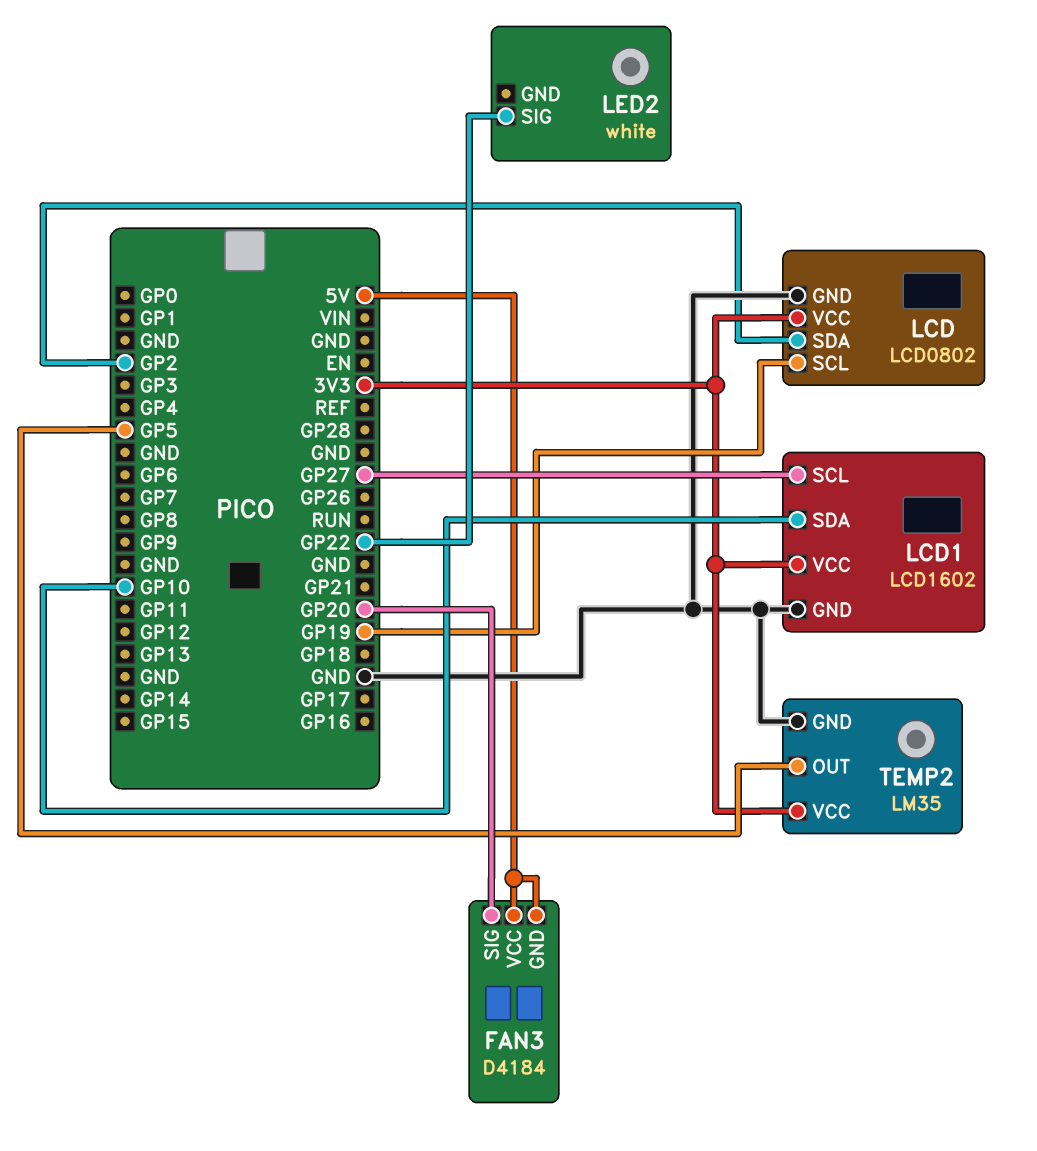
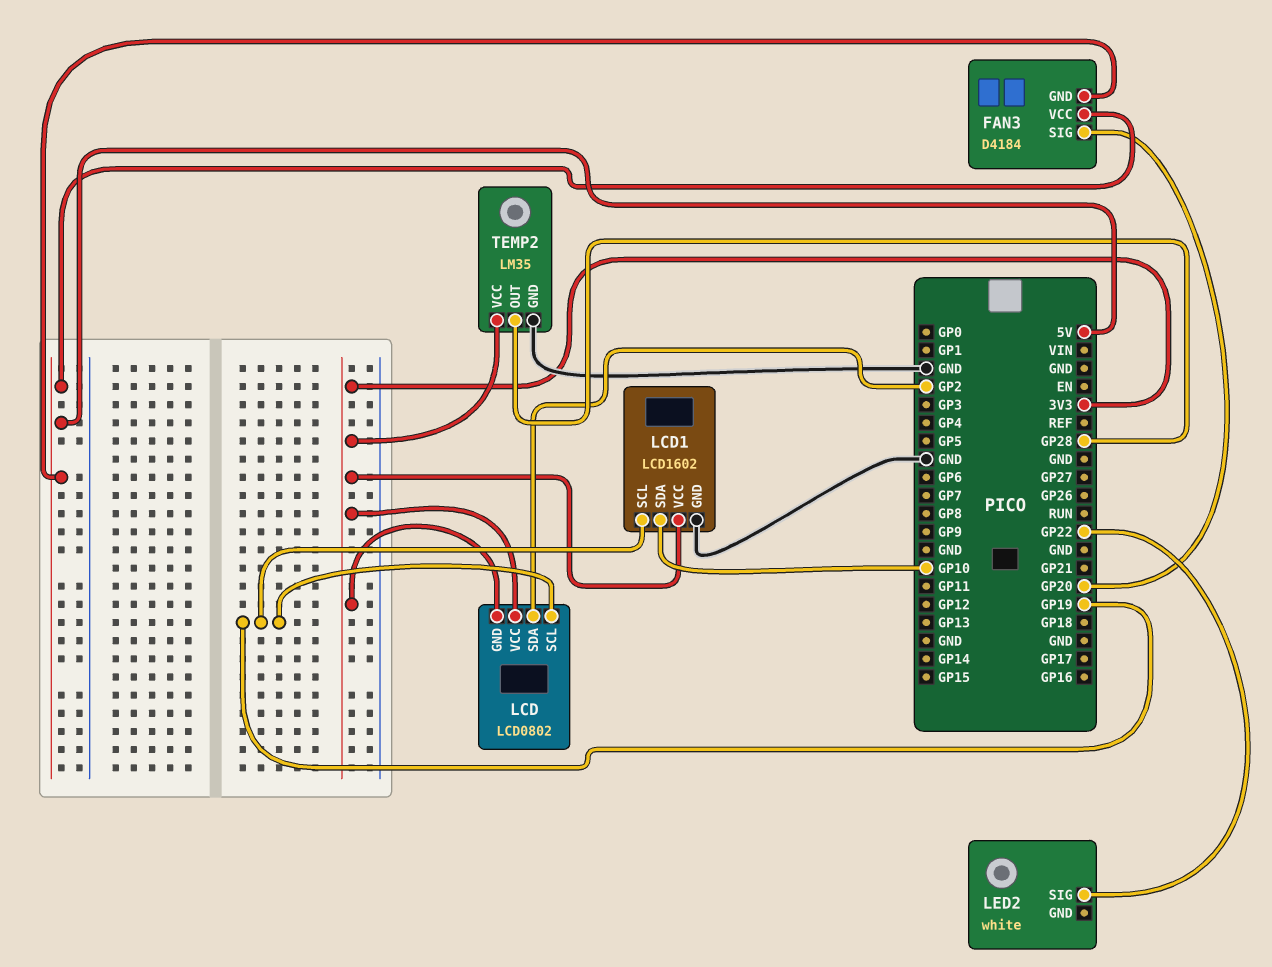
LCD pin GND: GND -> 3V3
LCD1 pin SCL: GP27 -> GP19
TEMP2 pin OUT: GP5 -> GP28

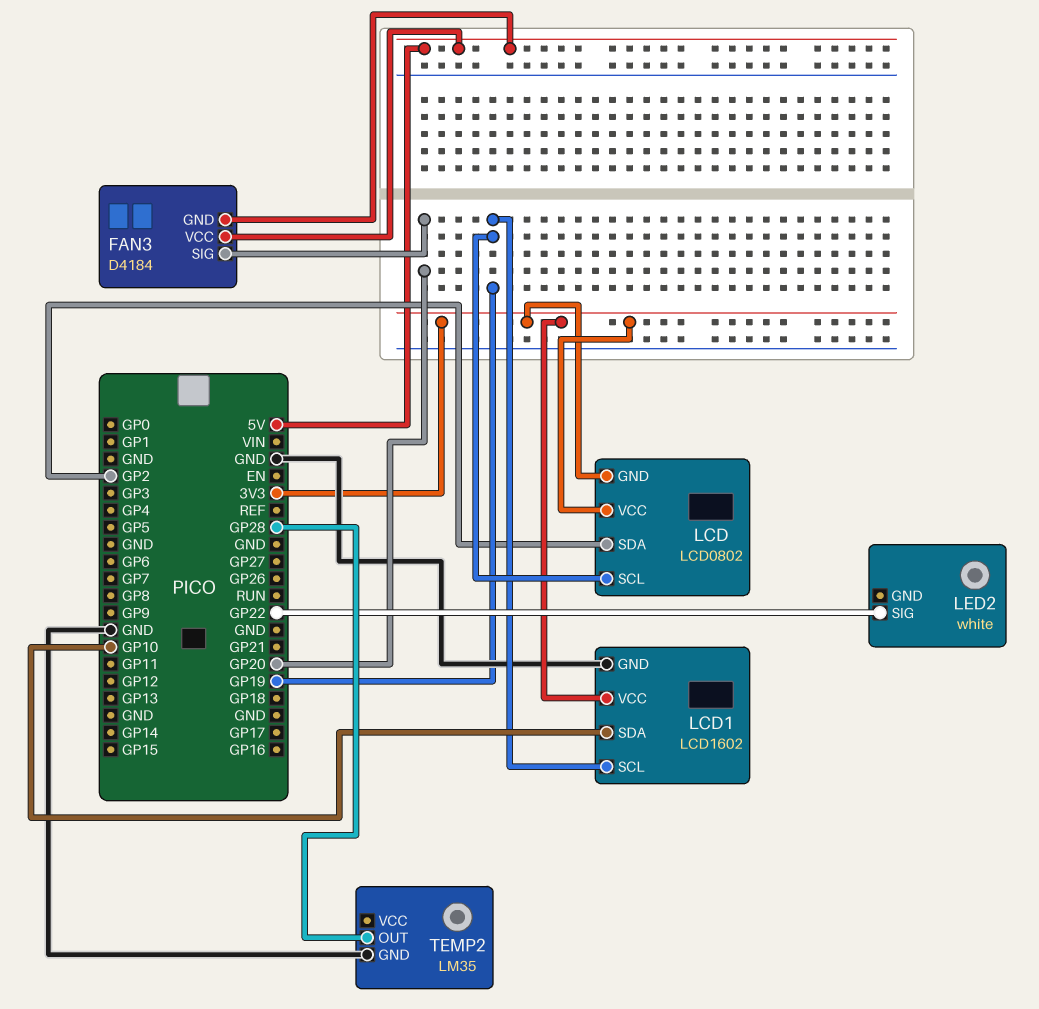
TEMP2 pin VCC: 3V3 -> none

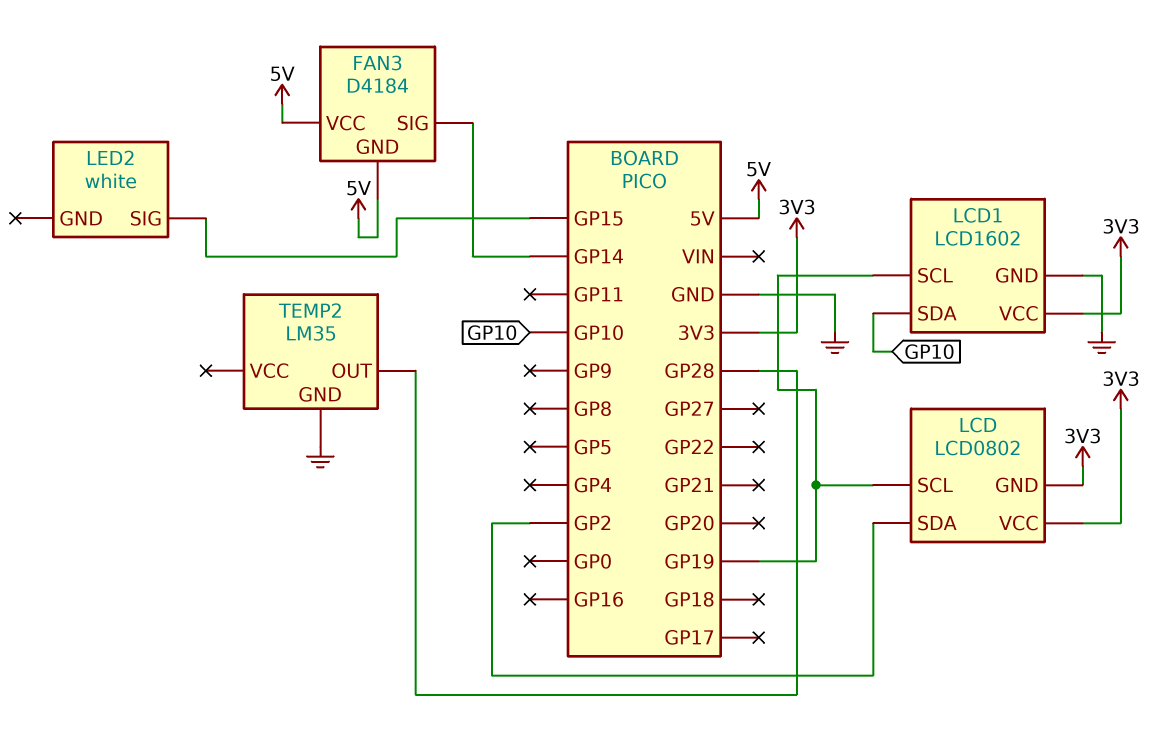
FAN3 pin SIG: GP20 -> GP14
LED2 pin SIG: GP22 -> GP15

